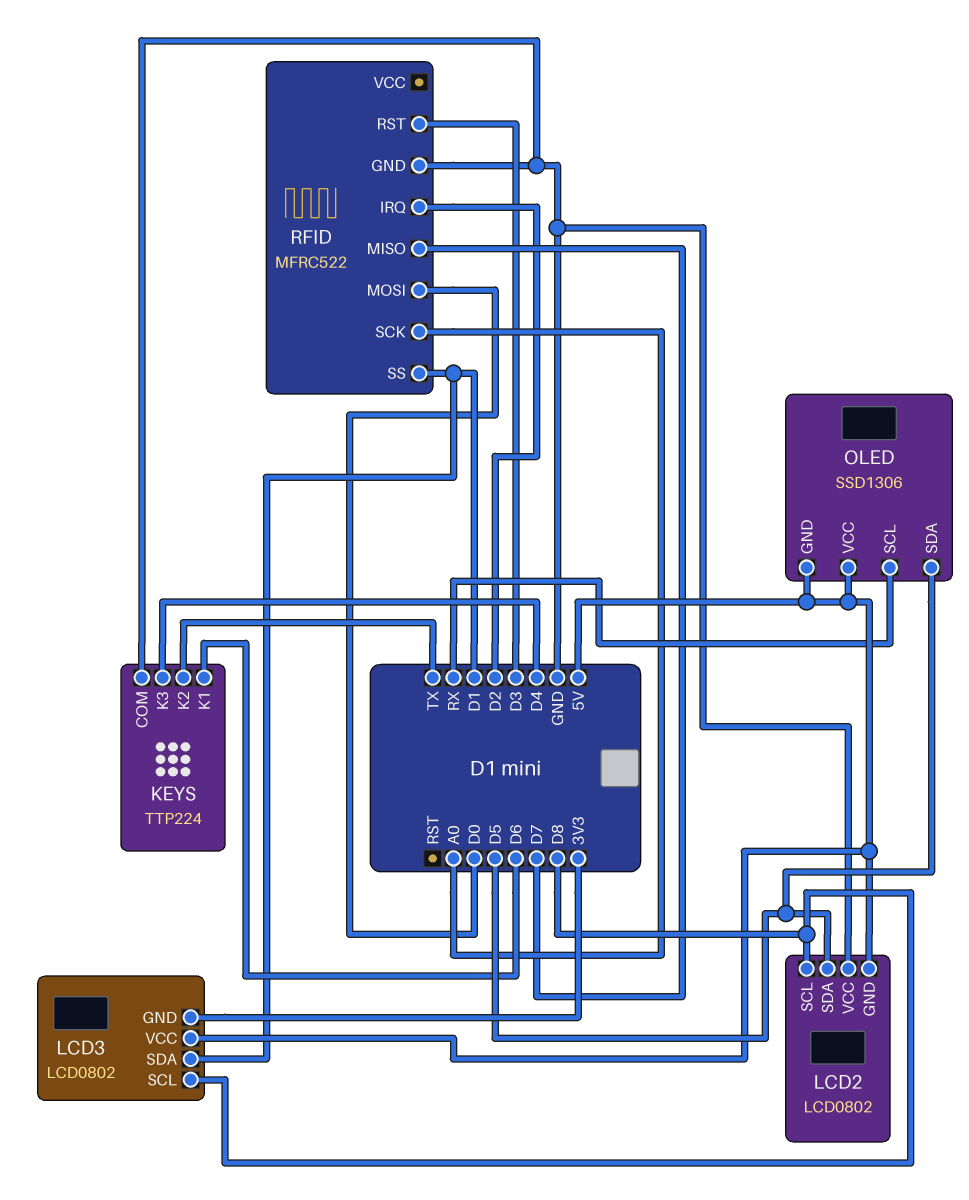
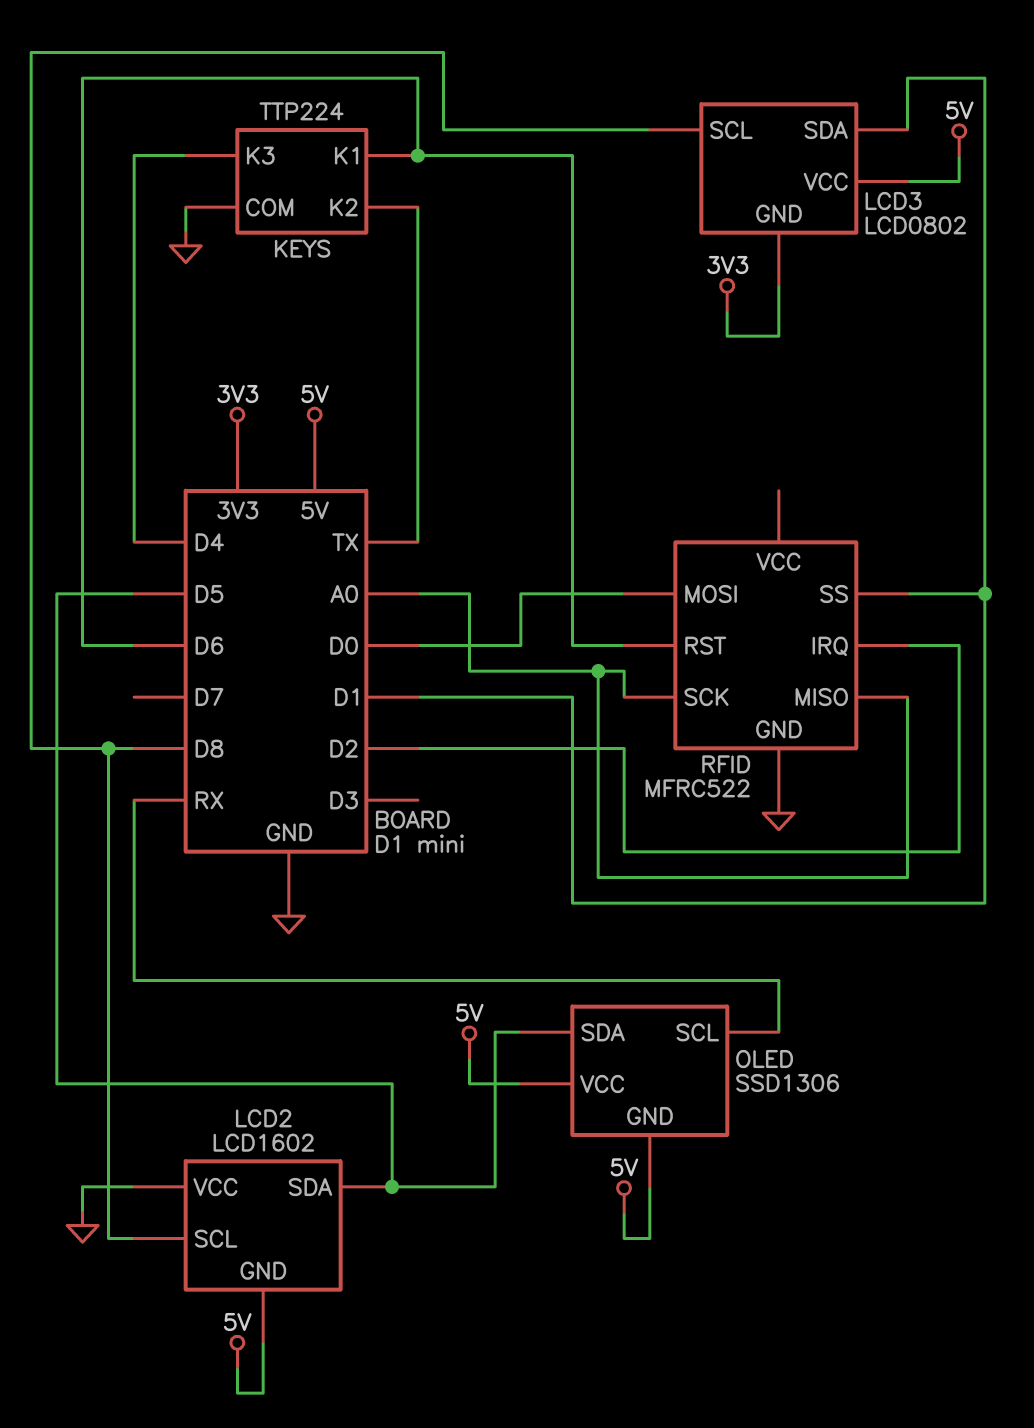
LCD2: LCD0802 -> LCD1602
RFID pin MISO: D7 -> A0
RFID pin RST: D3 -> D6

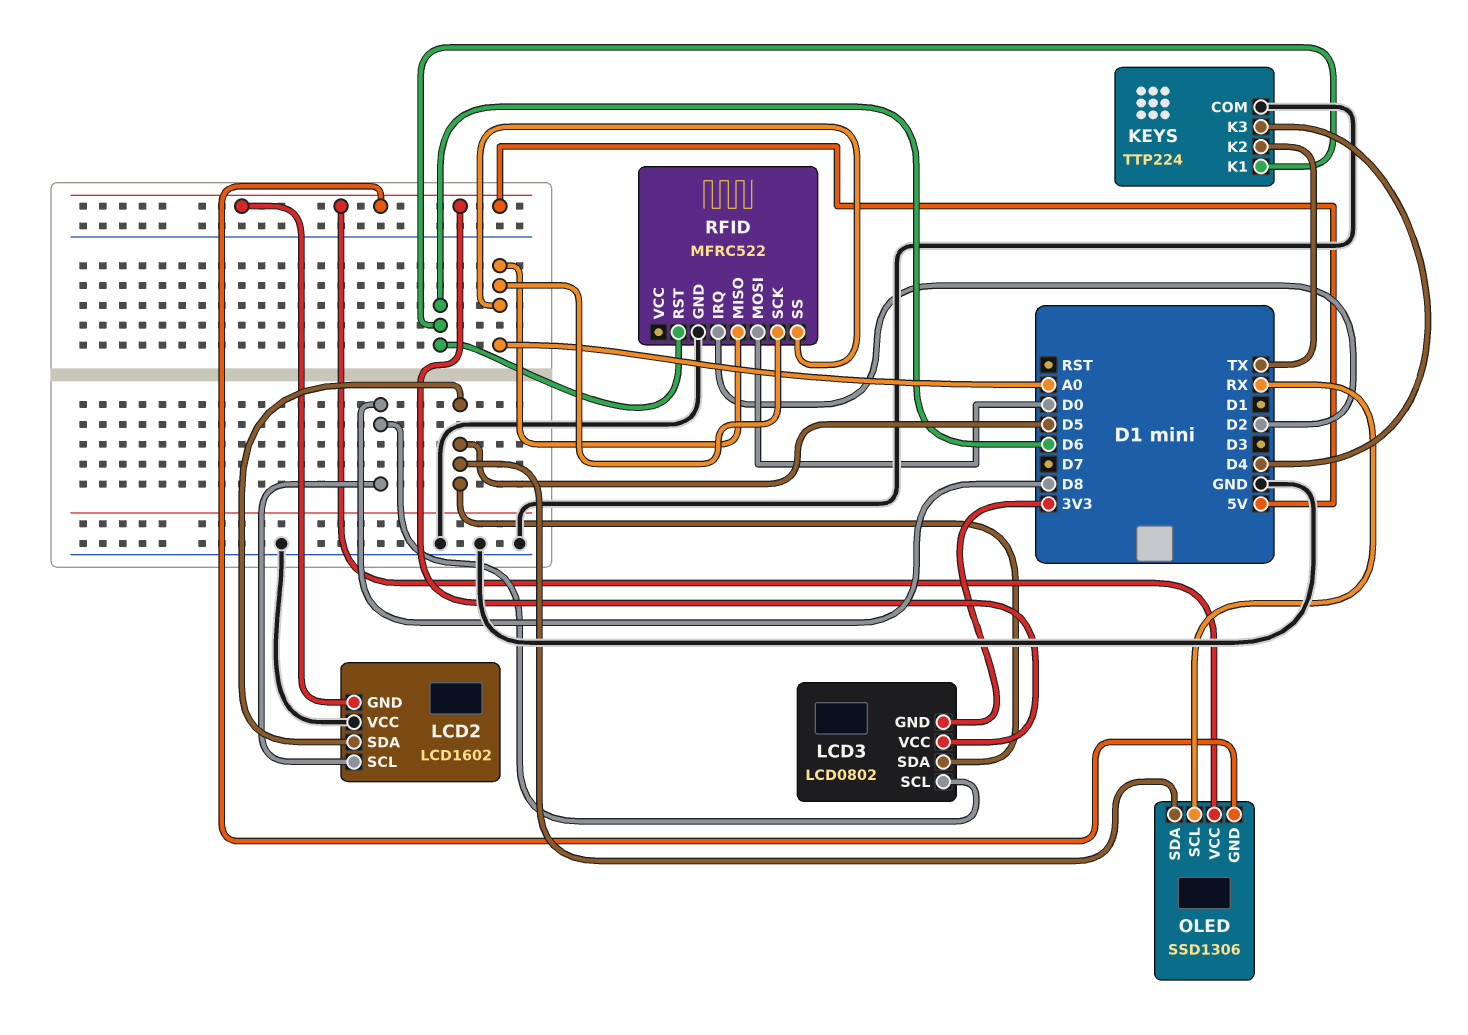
LCD3 pin SDA: D1 -> D5
RFID pin SS: D1 -> A0

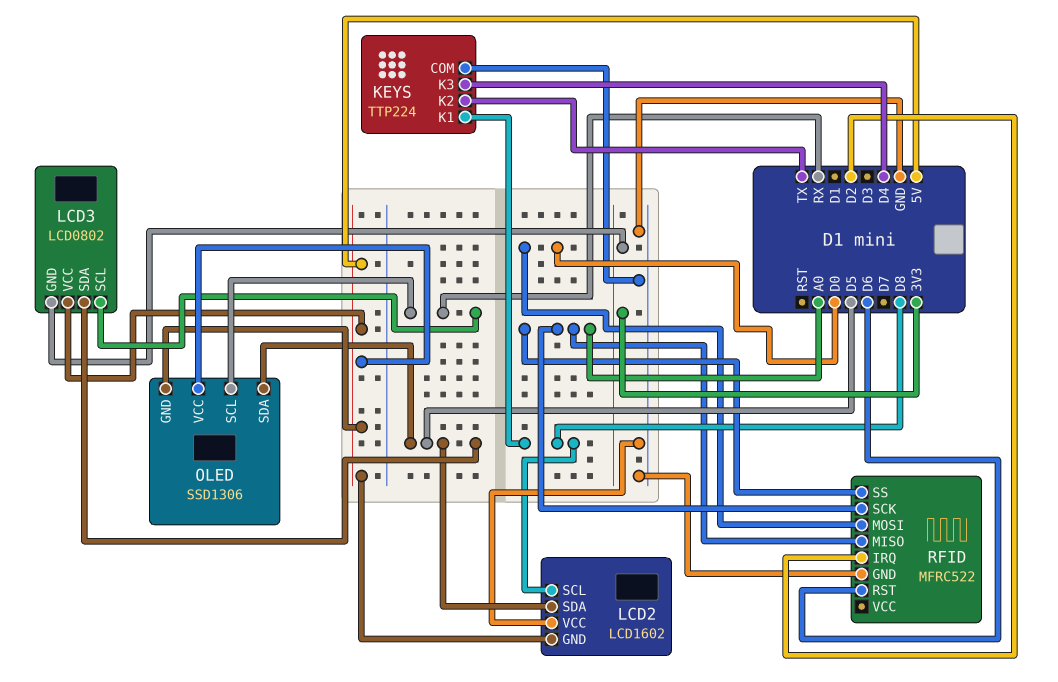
KEYS pin K1: D6 -> D8
LCD3 pin SCL: D8 -> RX

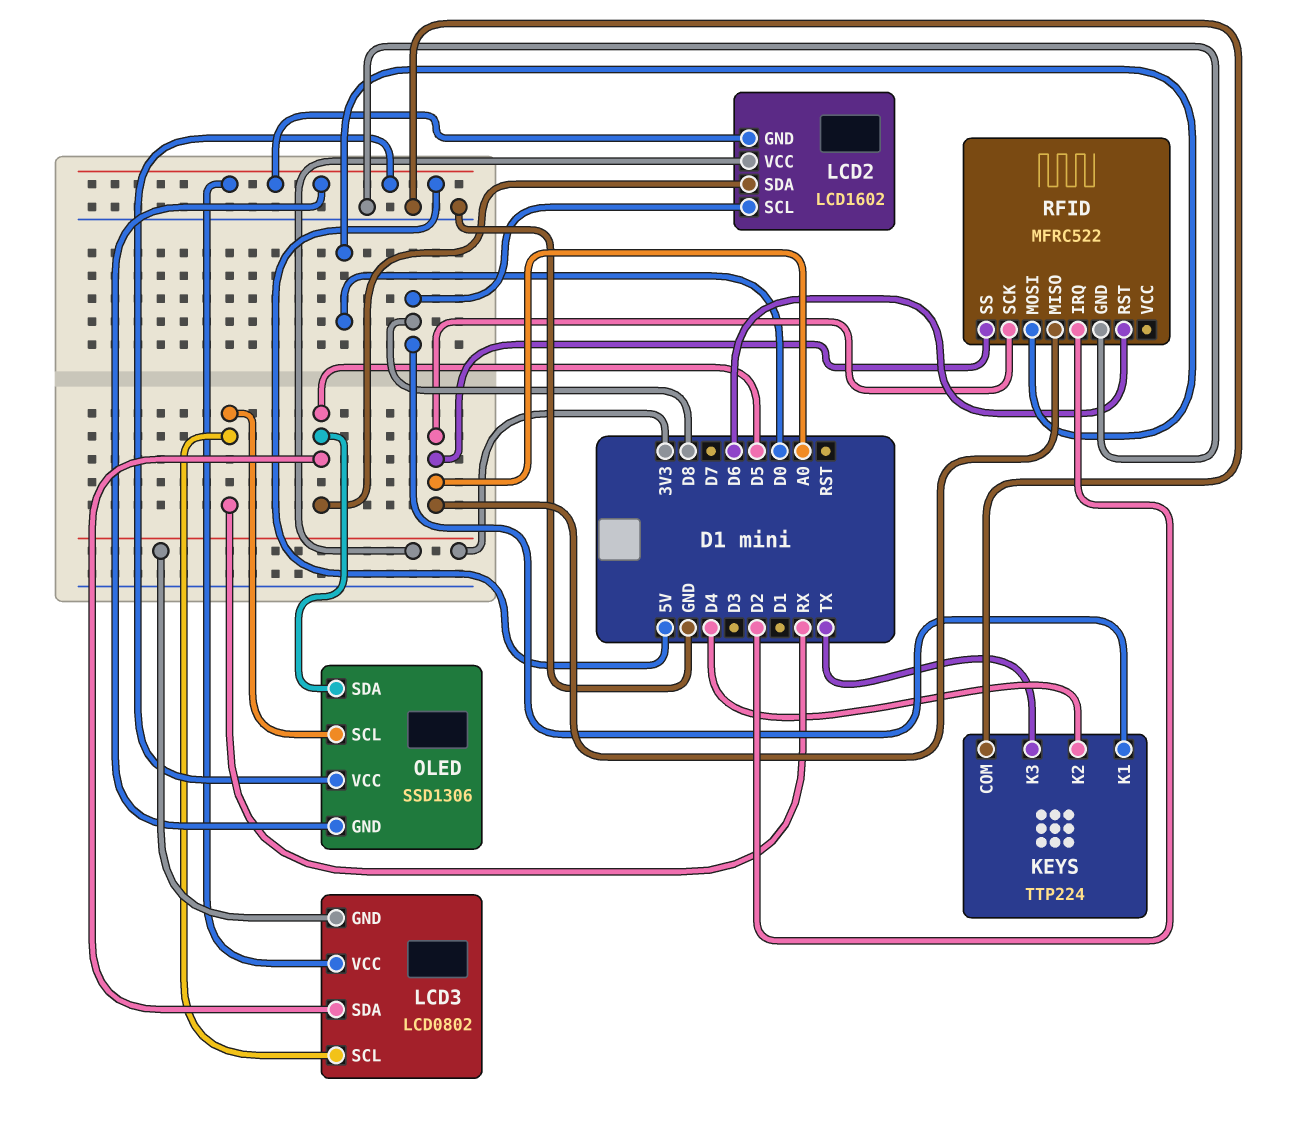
KEYS pin K2: TX -> D4
KEYS pin K3: D4 -> TX
LCD2 pin VCC: GND -> 3V3

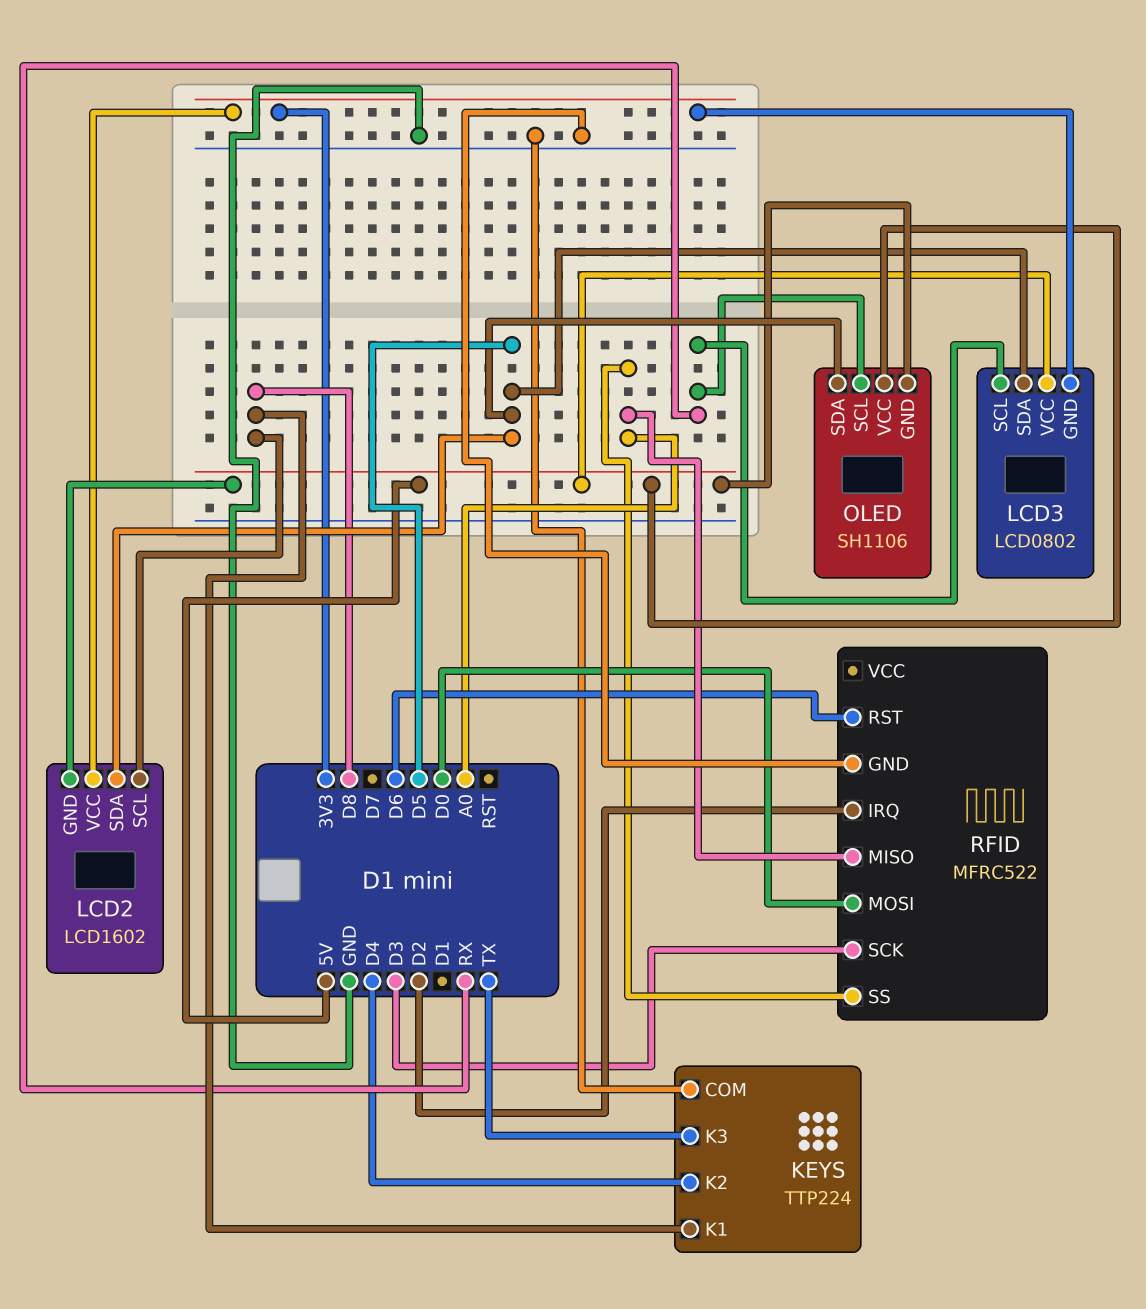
OLED: SSD1306 -> SH1106
RFID pin SCK: A0 -> D3

